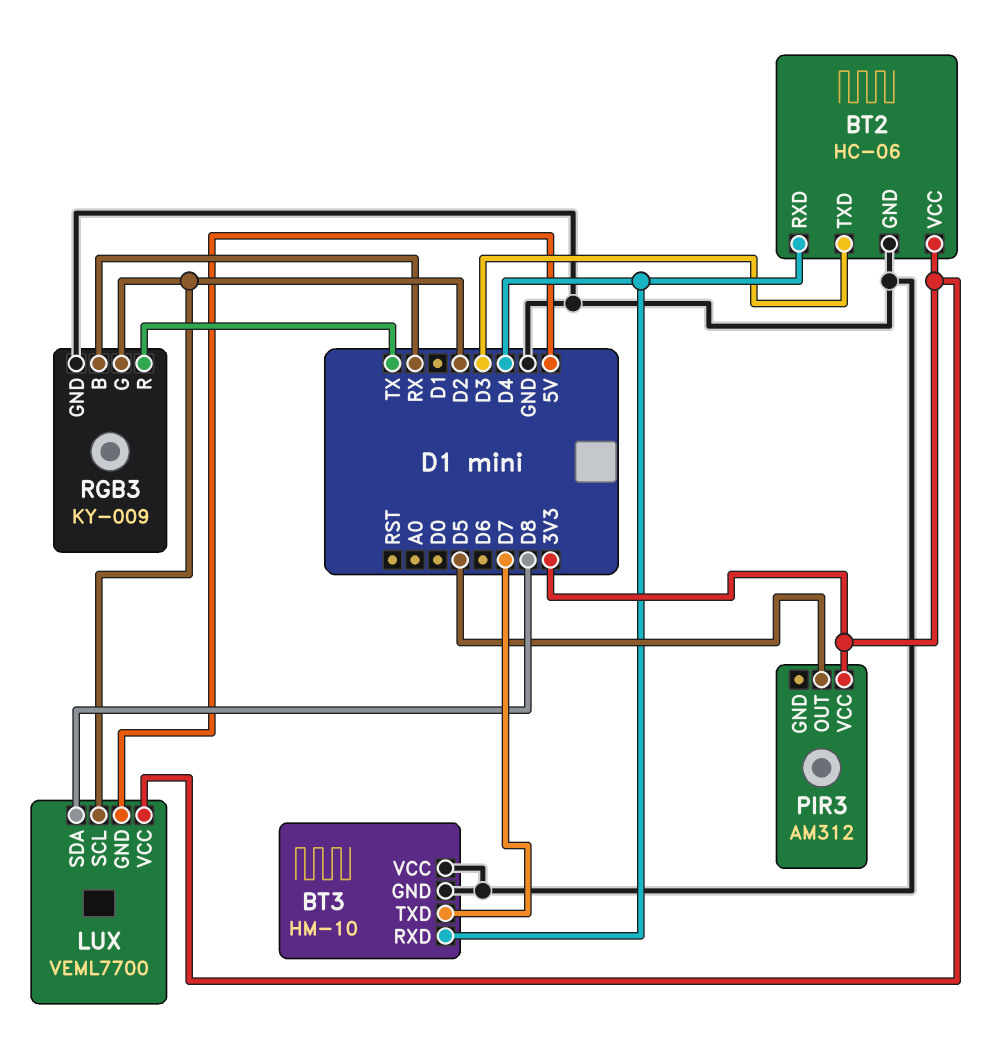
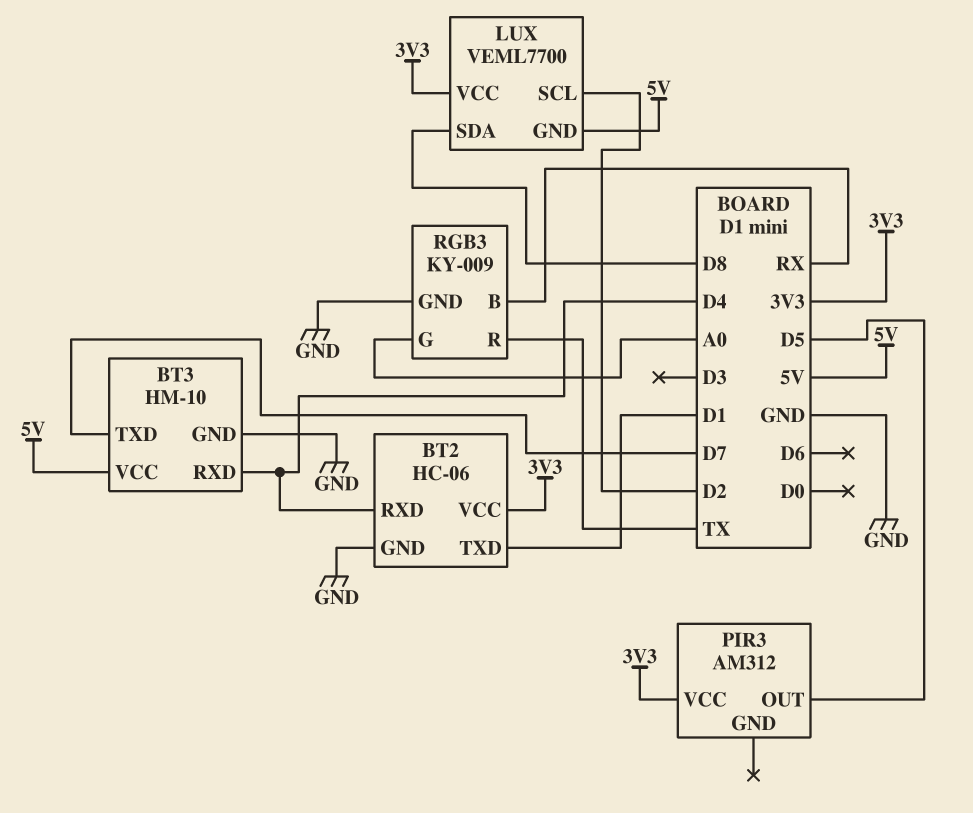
BT2 pin TXD: D3 -> D1
BT3 pin VCC: GND -> 5V
RGB3 pin G: D2 -> A0

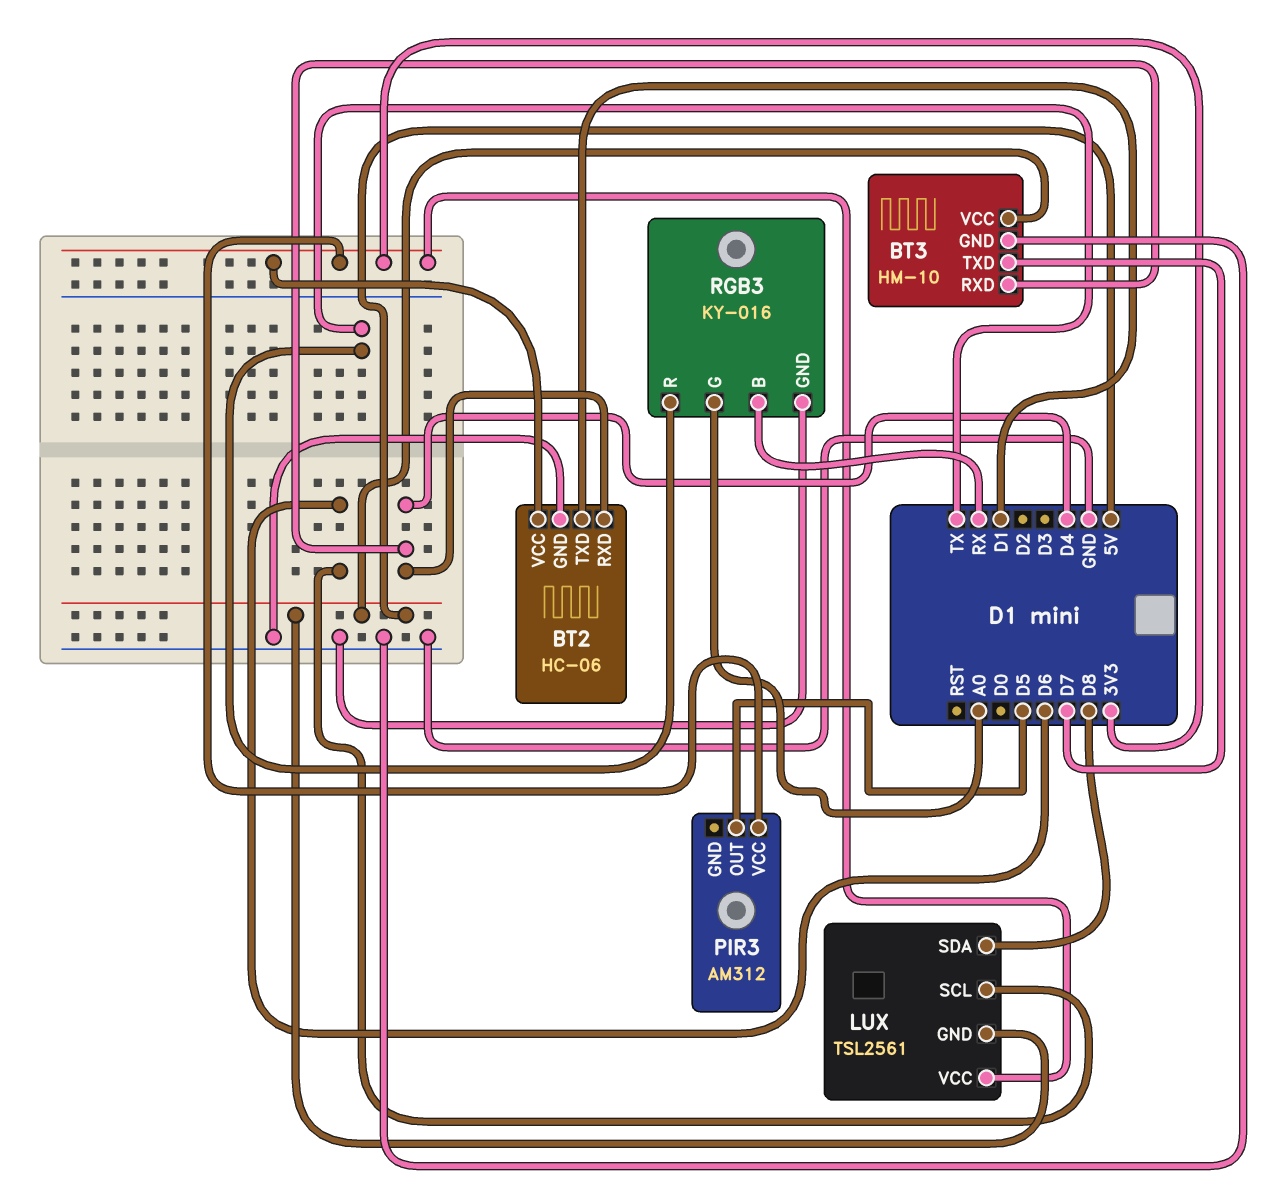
LUX: VEML7700 -> TSL2561
LUX pin SCL: D2 -> D6
RGB3: KY-009 -> KY-016

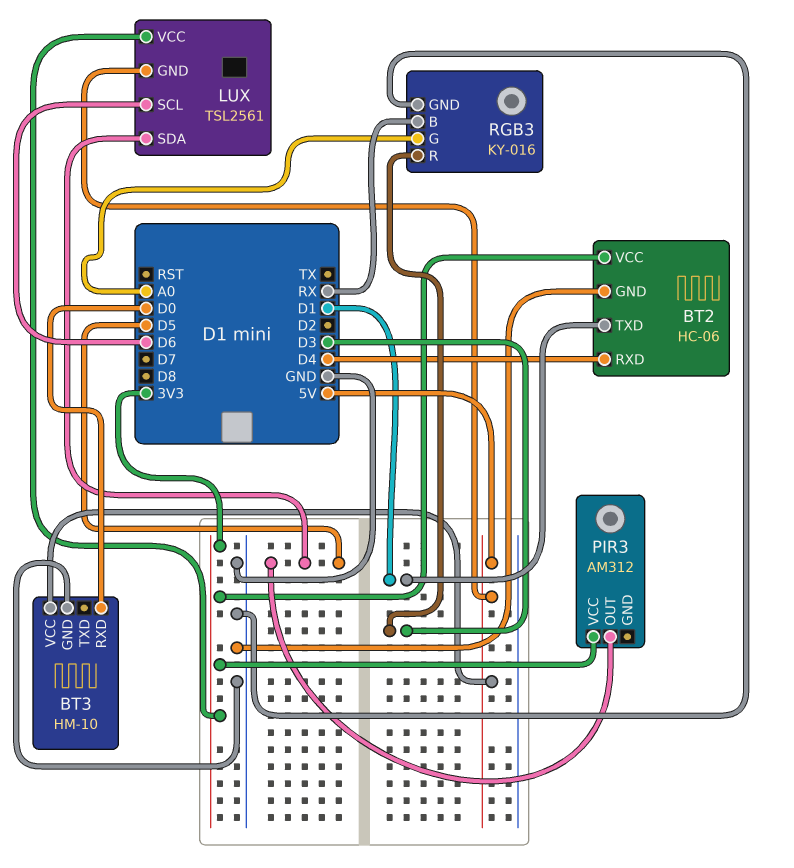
BT3 pin RXD: D4 -> D0
BT3 pin TXD: D7 -> none
LUX pin SDA: D8 -> D5
RGB3 pin R: TX -> D3

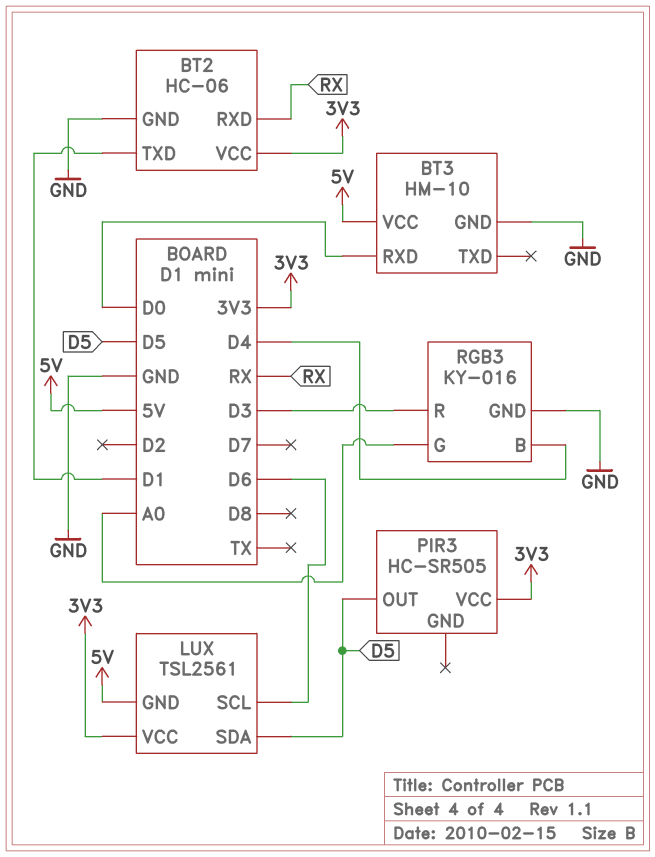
BT2 pin RXD: D4 -> RX
PIR3: AM312 -> HC-SR505
RGB3 pin B: RX -> D4

